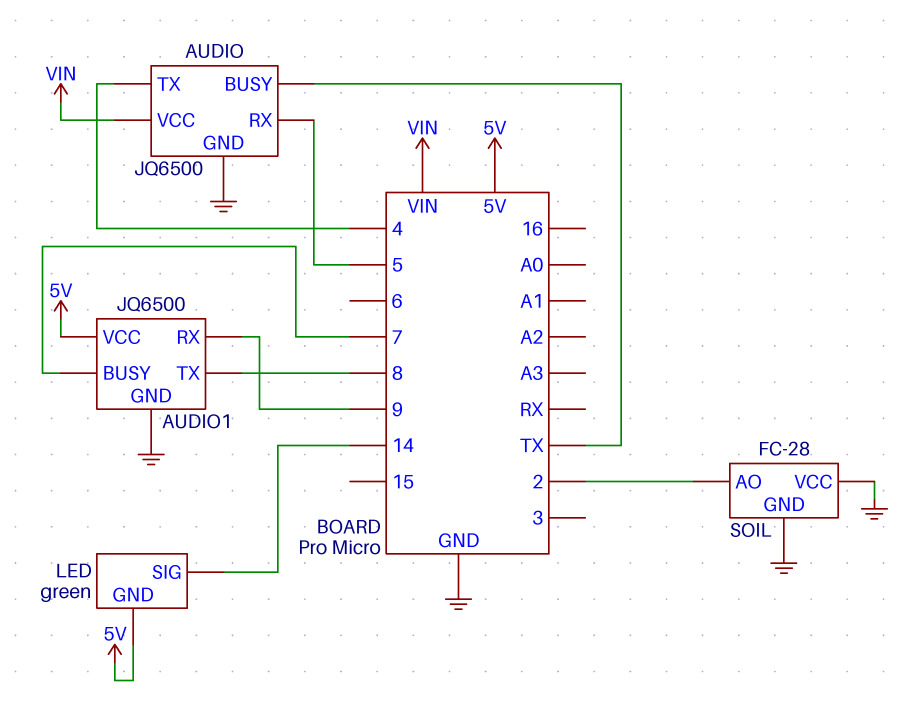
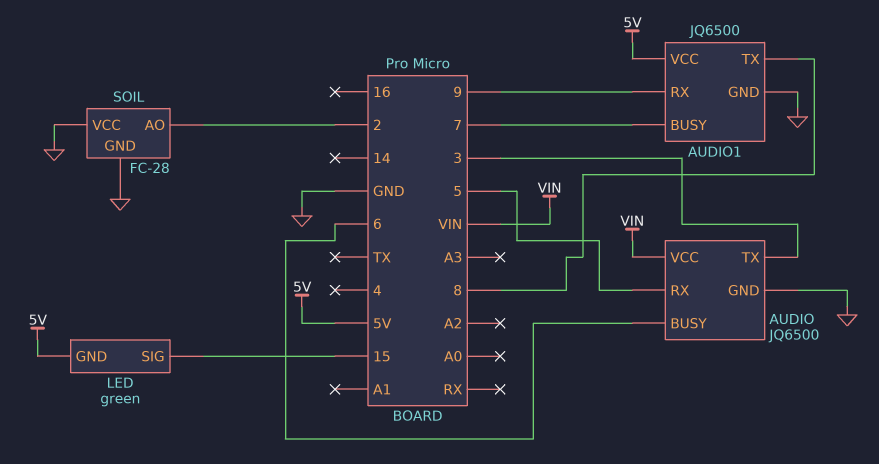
AUDIO pin BUSY: TX -> 6
AUDIO pin TX: 4 -> 3
LED pin SIG: 14 -> 15

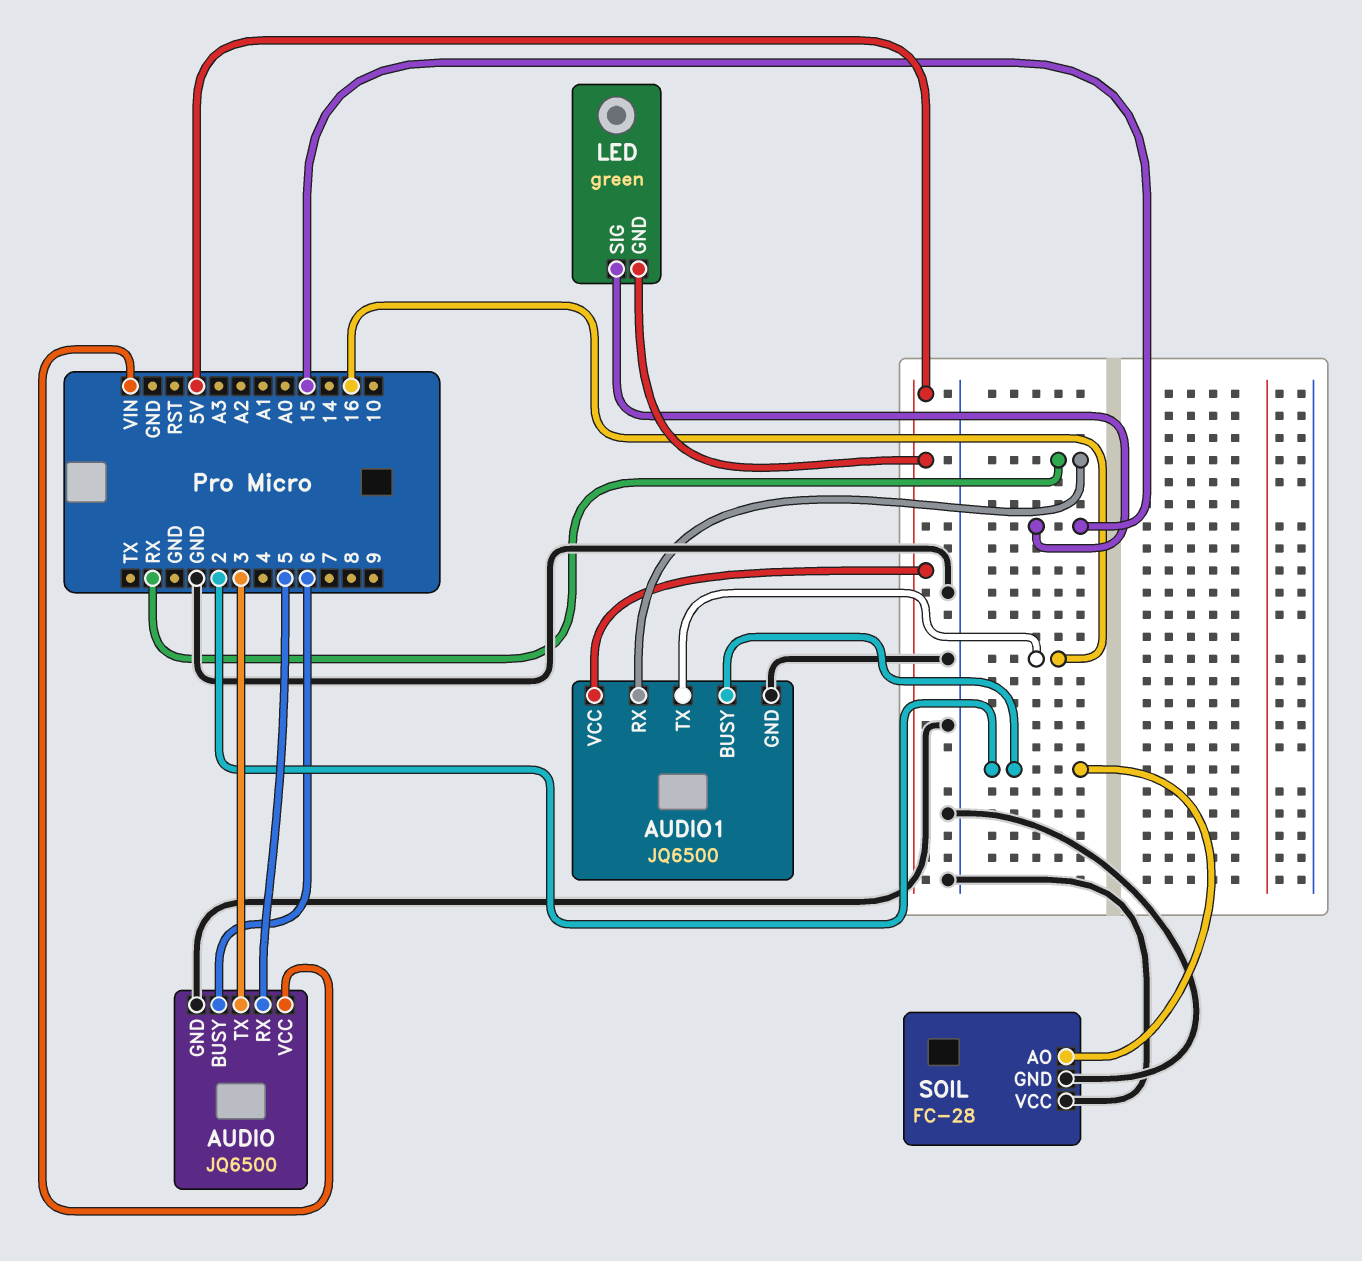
AUDIO1 pin BUSY: 7 -> 2
AUDIO1 pin RX: 9 -> RX
AUDIO1 pin TX: 8 -> 16

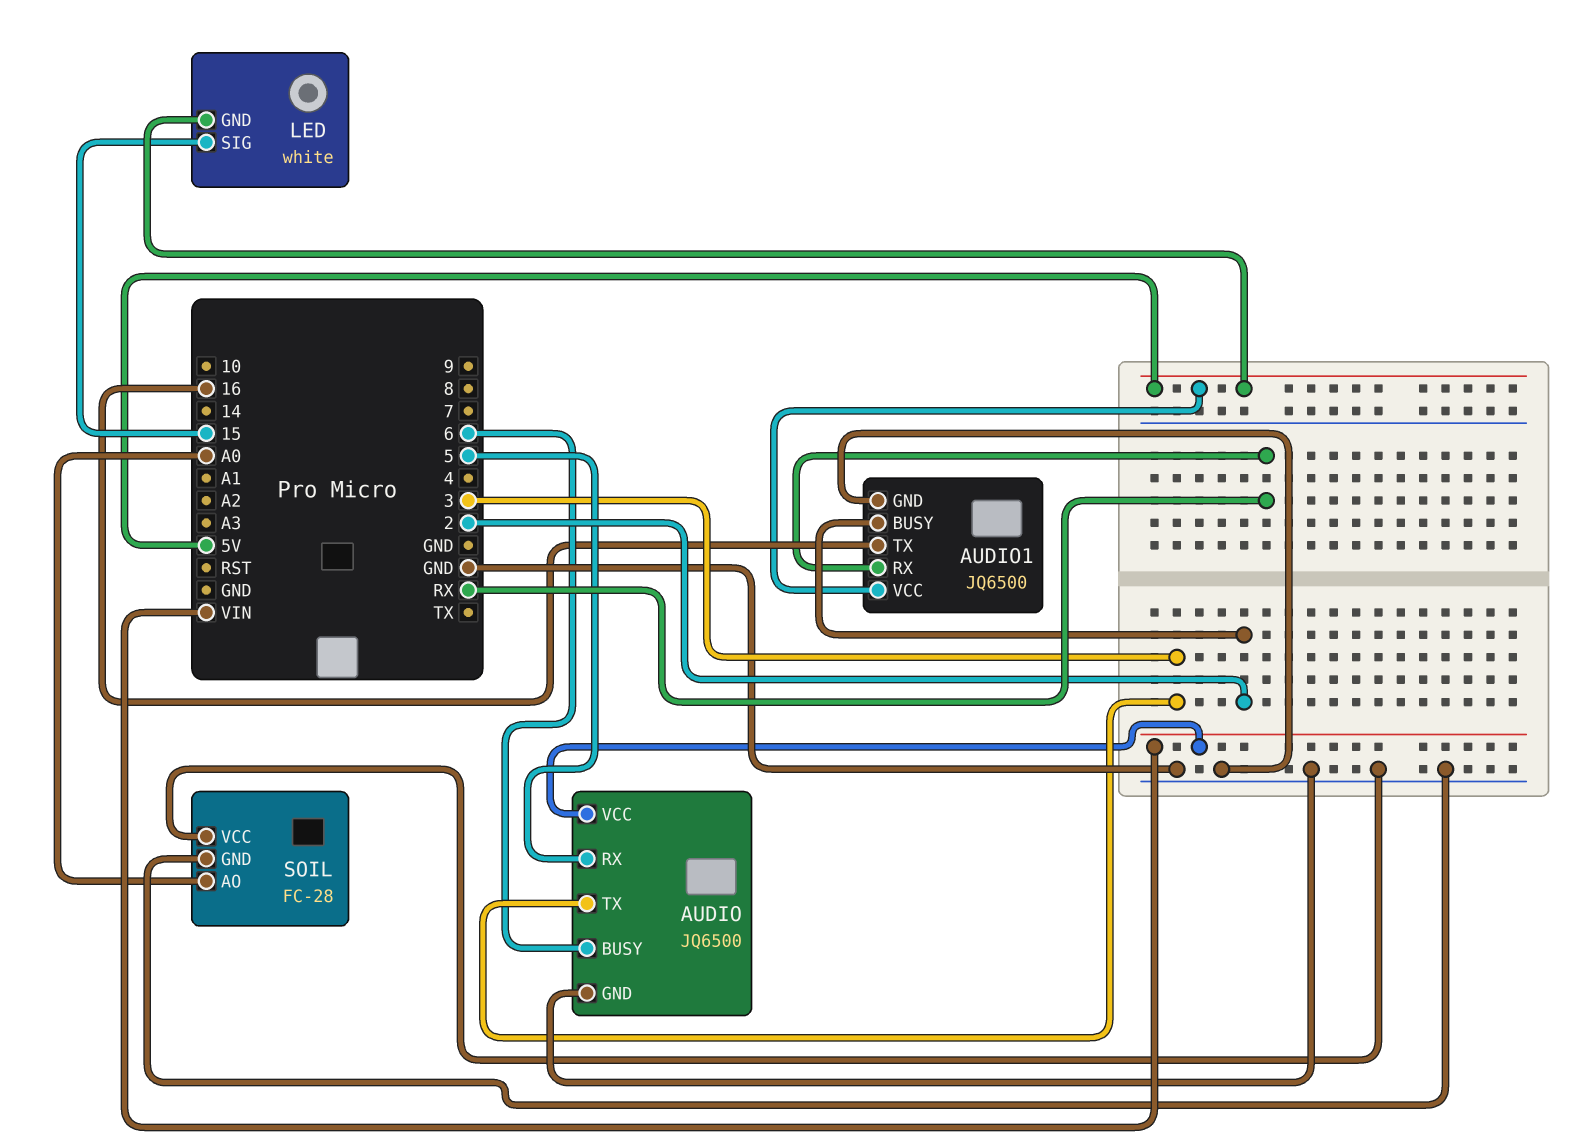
LED: green -> white
SOIL pin AO: 2 -> A0

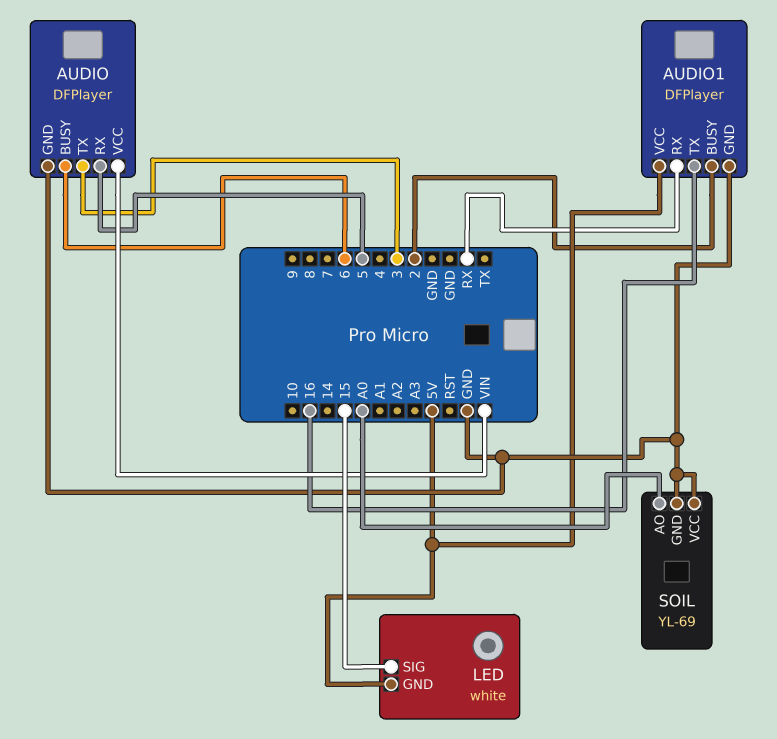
AUDIO: JQ6500 -> DFPlayer
AUDIO1: JQ6500 -> DFPlayer
SOIL: FC-28 -> YL-69

